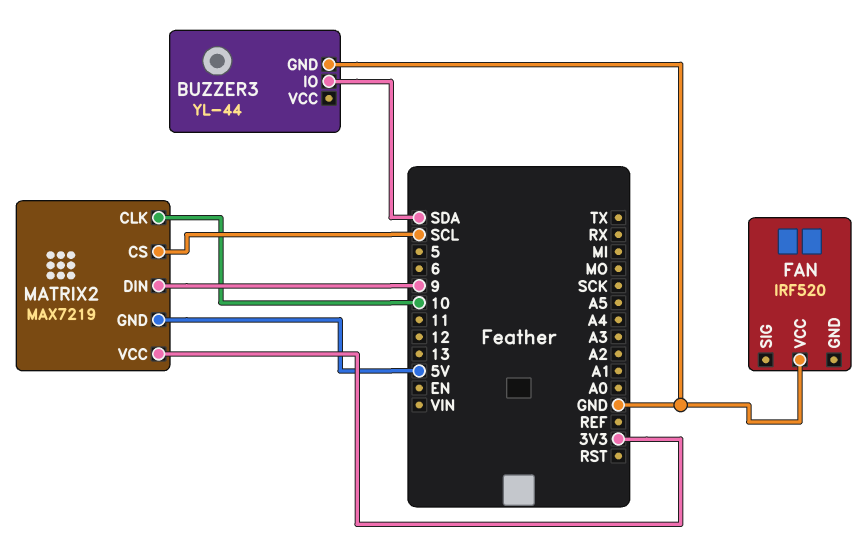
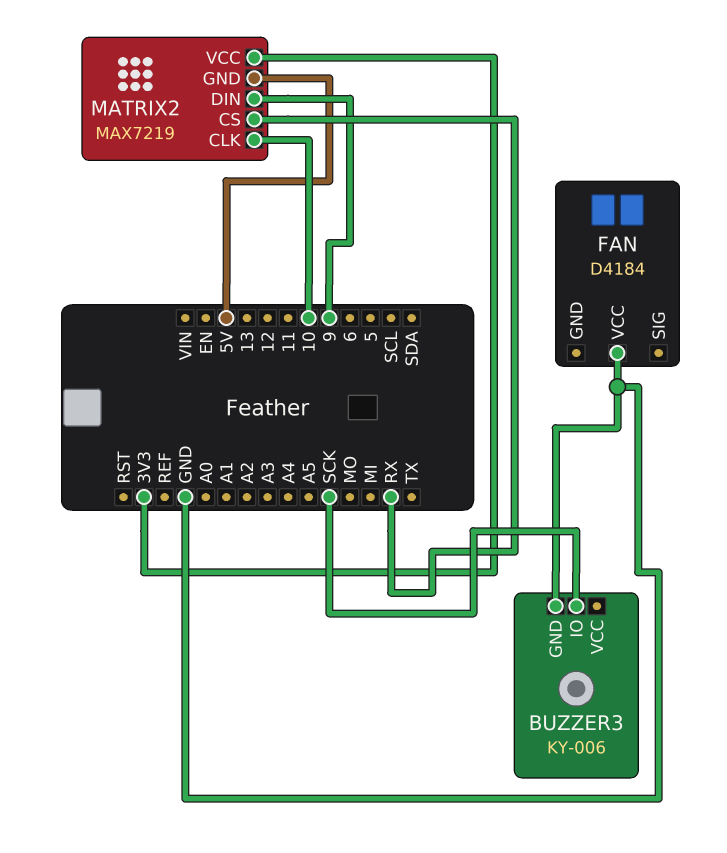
BUZZER3: YL-44 -> KY-006
BUZZER3 pin IO: SDA -> SCK
FAN: IRF520 -> D4184
MATRIX2 pin CS: SCL -> RX

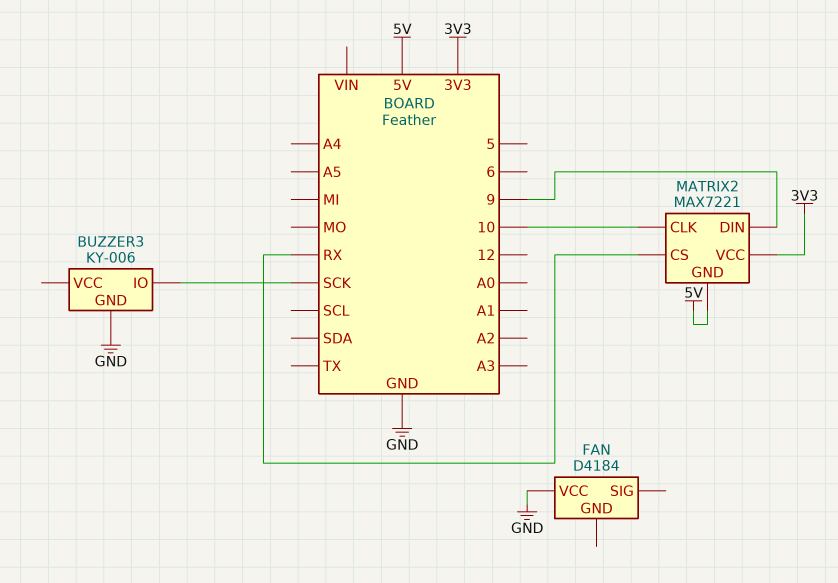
MATRIX2: MAX7219 -> MAX7221

